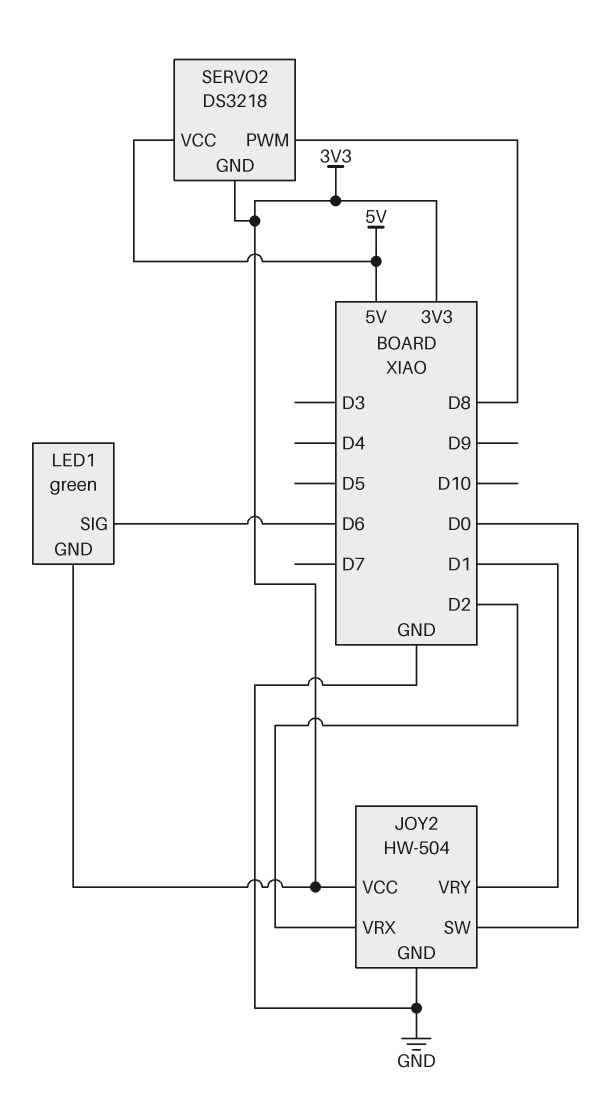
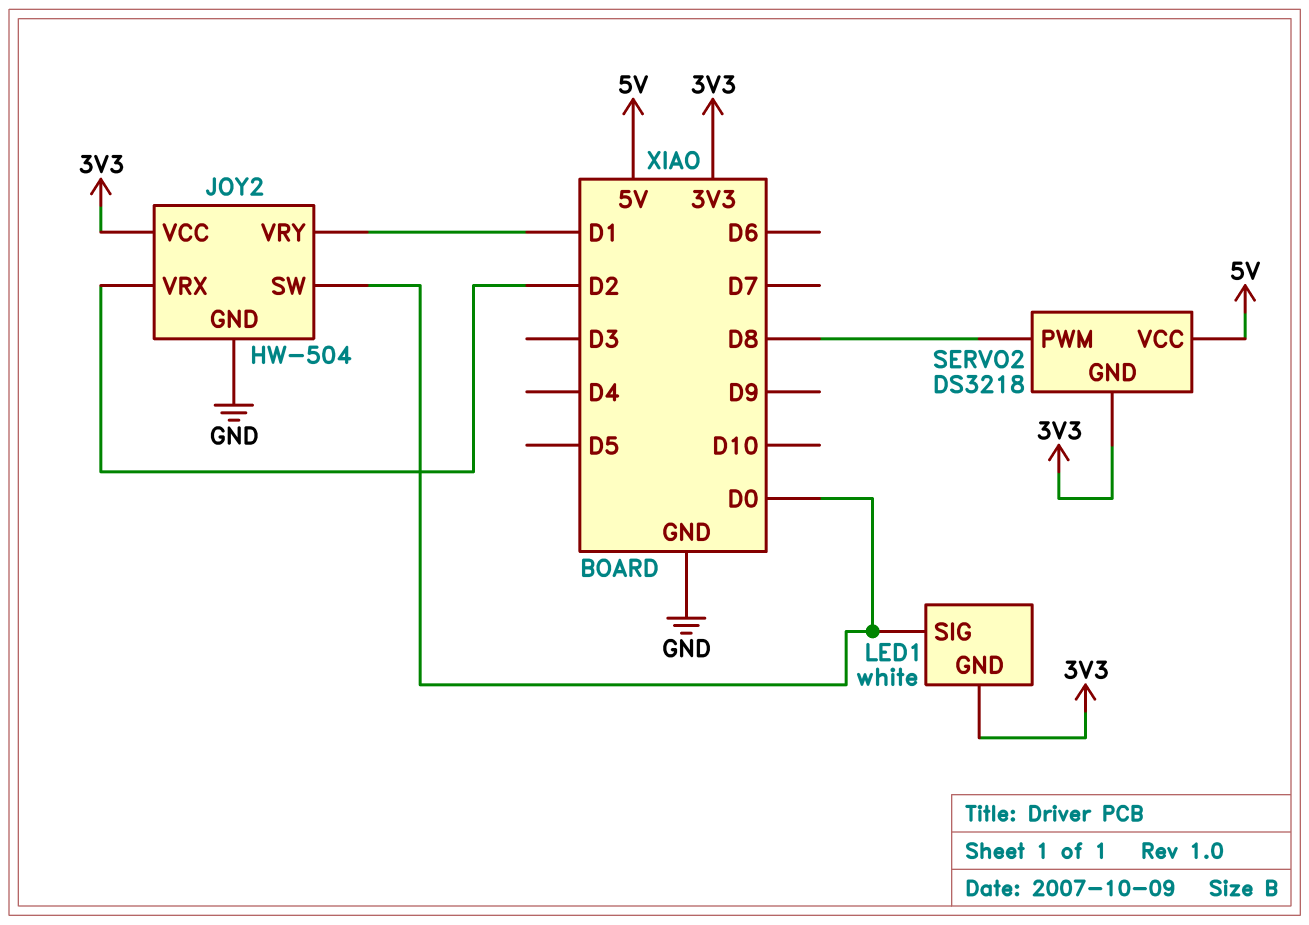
LED1: green -> white
LED1 pin SIG: D6 -> D0

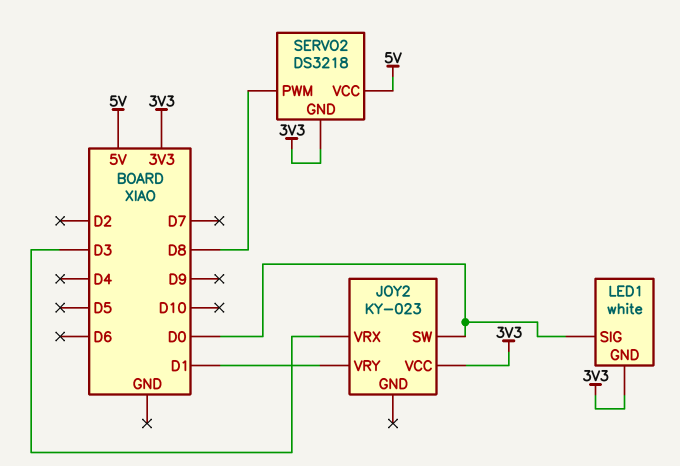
JOY2: HW-504 -> KY-023
JOY2 pin GND: GND -> none
JOY2 pin VRX: D2 -> D3

